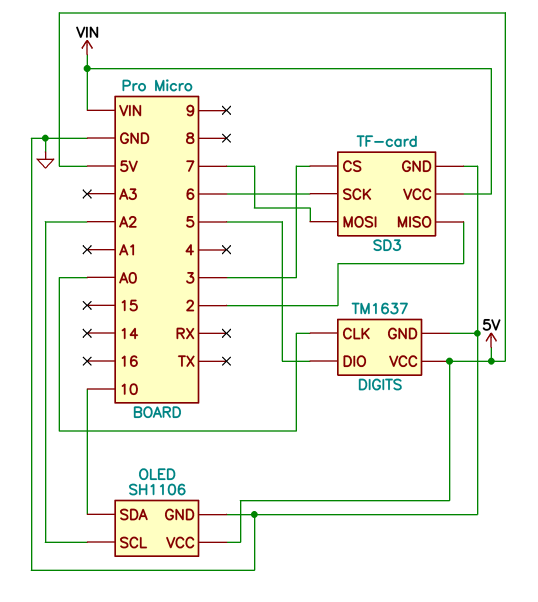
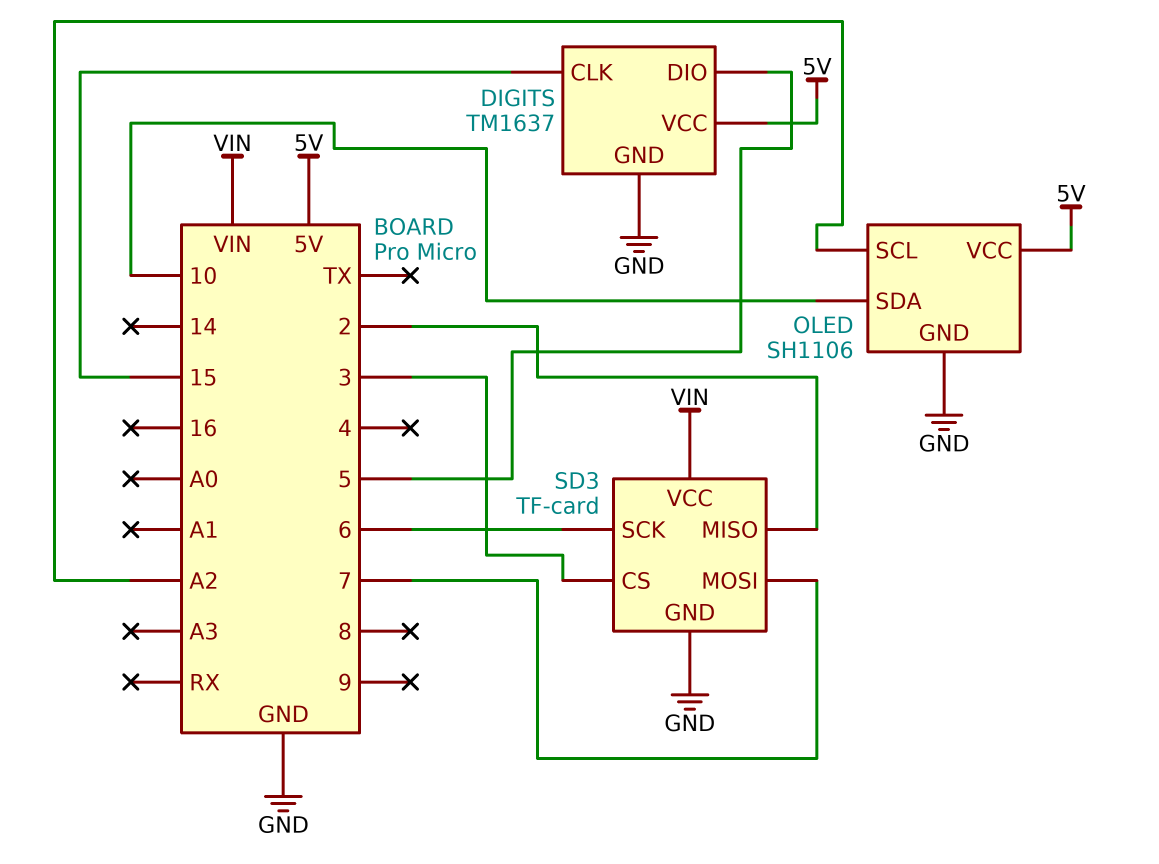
DIGITS pin CLK: A0 -> 15

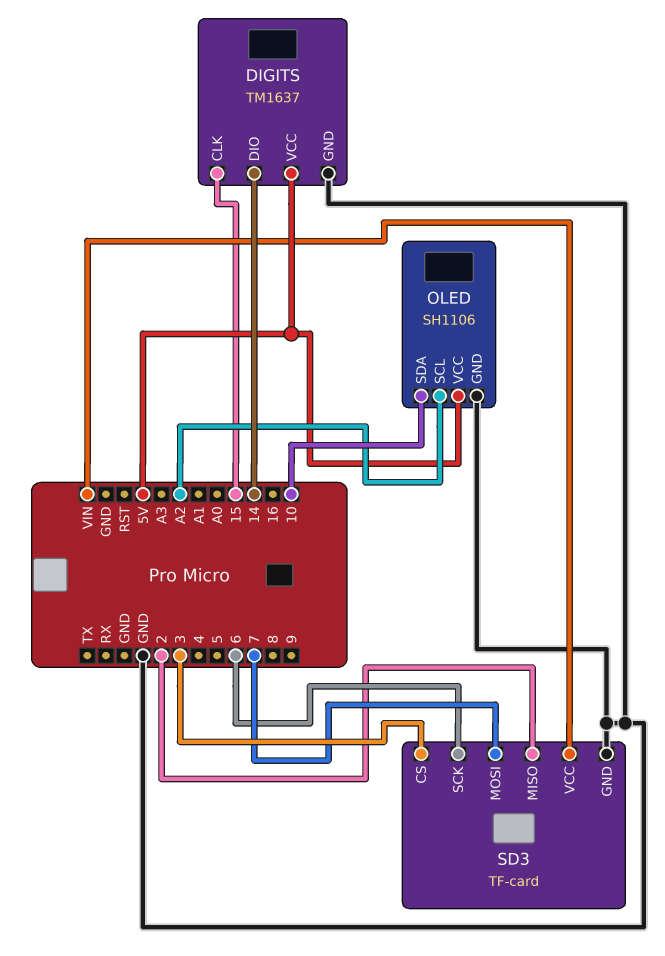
DIGITS pin DIO: 5 -> 14

